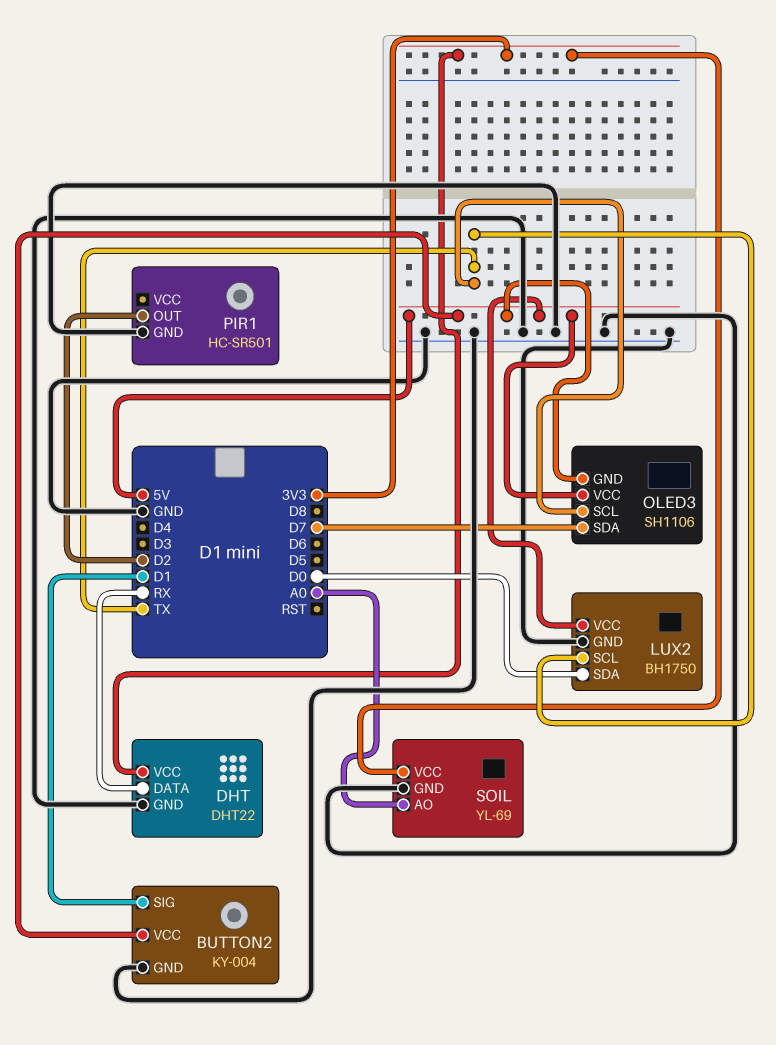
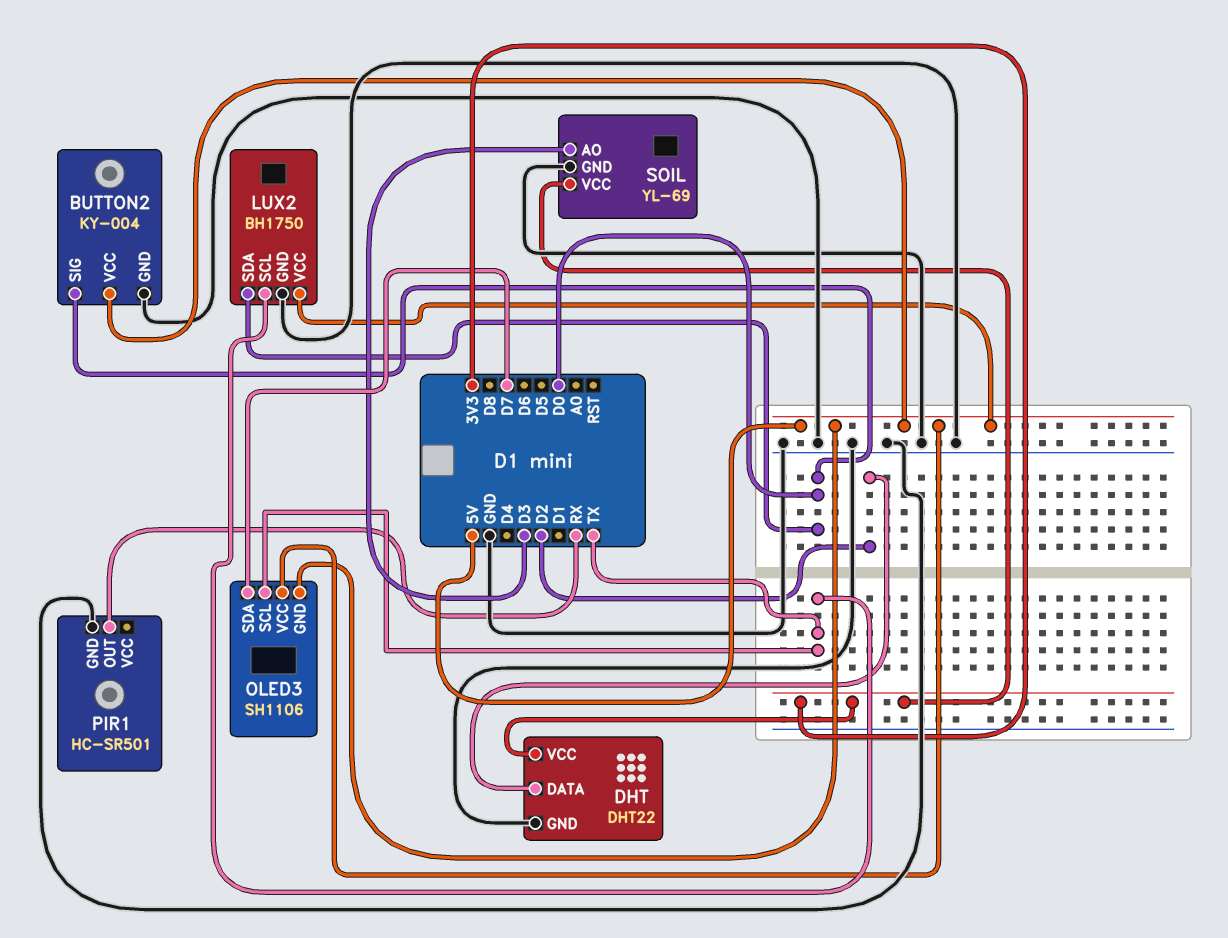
BUTTON2 pin SIG: D1 -> D0
DHT pin DATA: RX -> D2
PIR1 pin OUT: D2 -> RX
SOIL pin AO: A0 -> D3

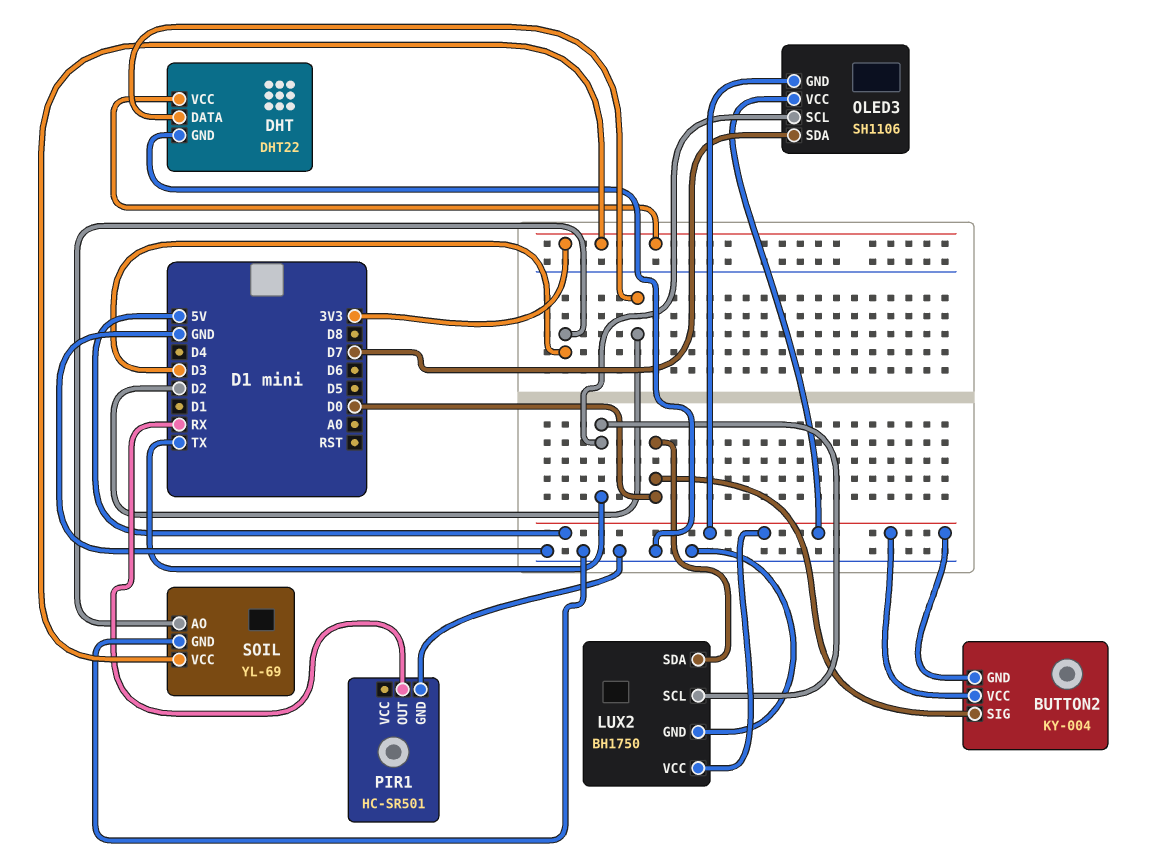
BUTTON2 pin GND: GND -> 5V

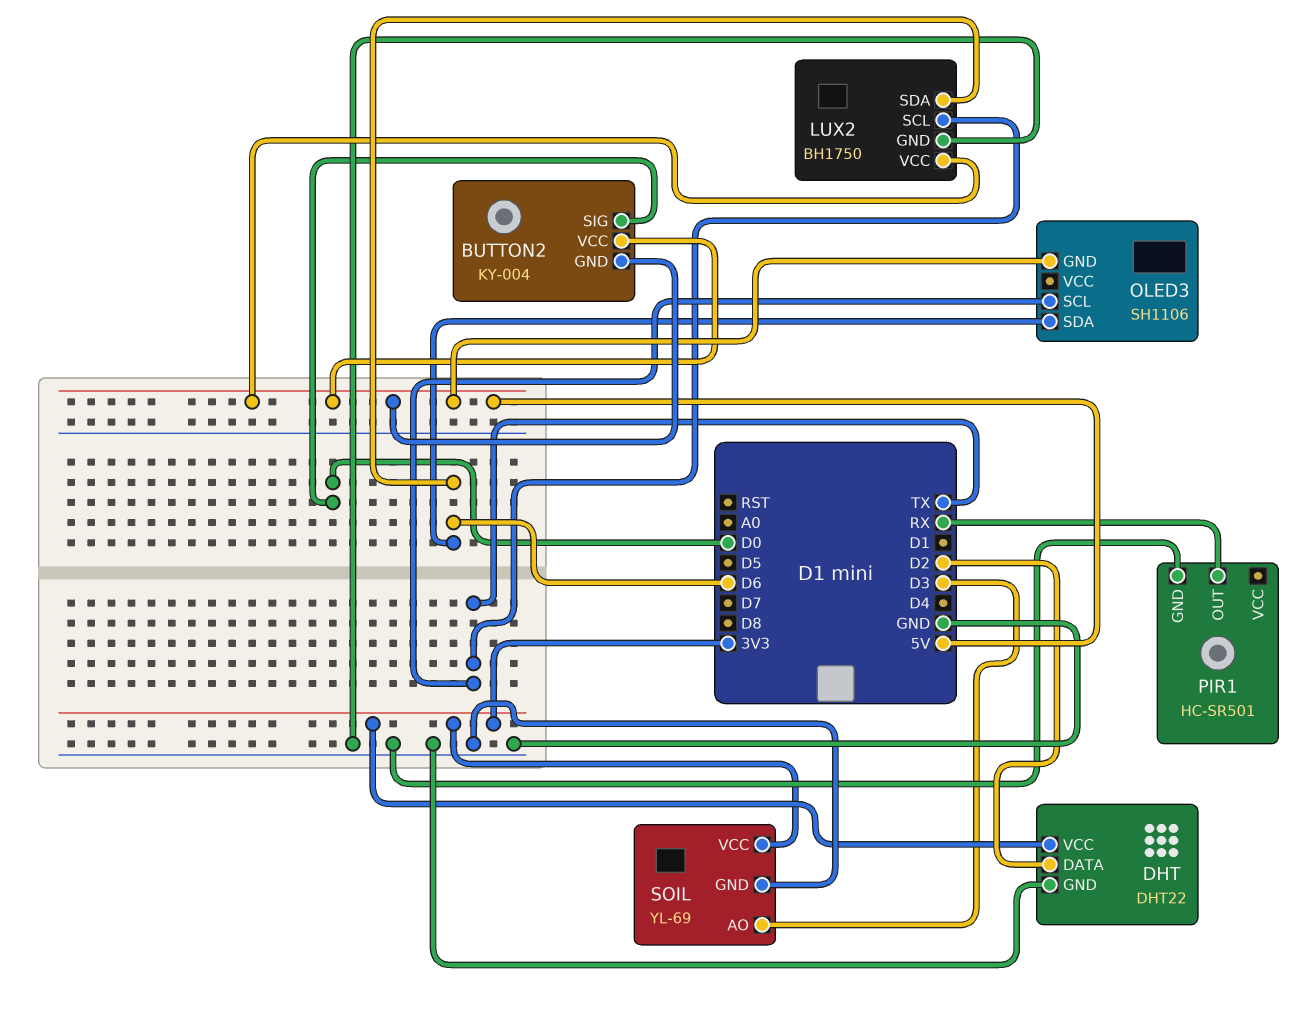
LUX2 pin SDA: D0 -> D6
OLED3 pin SDA: D7 -> D6
OLED3 pin VCC: 5V -> none

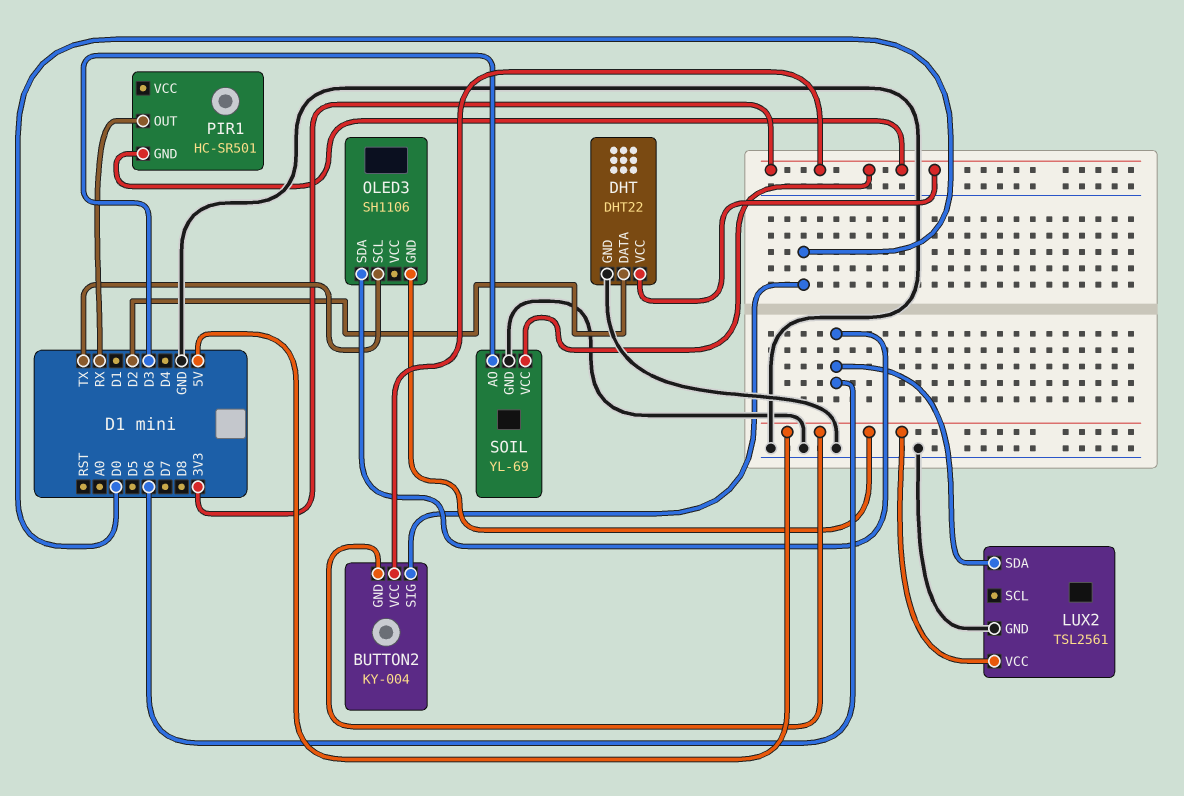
BUTTON2 pin VCC: 5V -> 3V3
LUX2: BH1750 -> TSL2561
LUX2 pin SCL: TX -> none
PIR1 pin GND: GND -> 3V3

